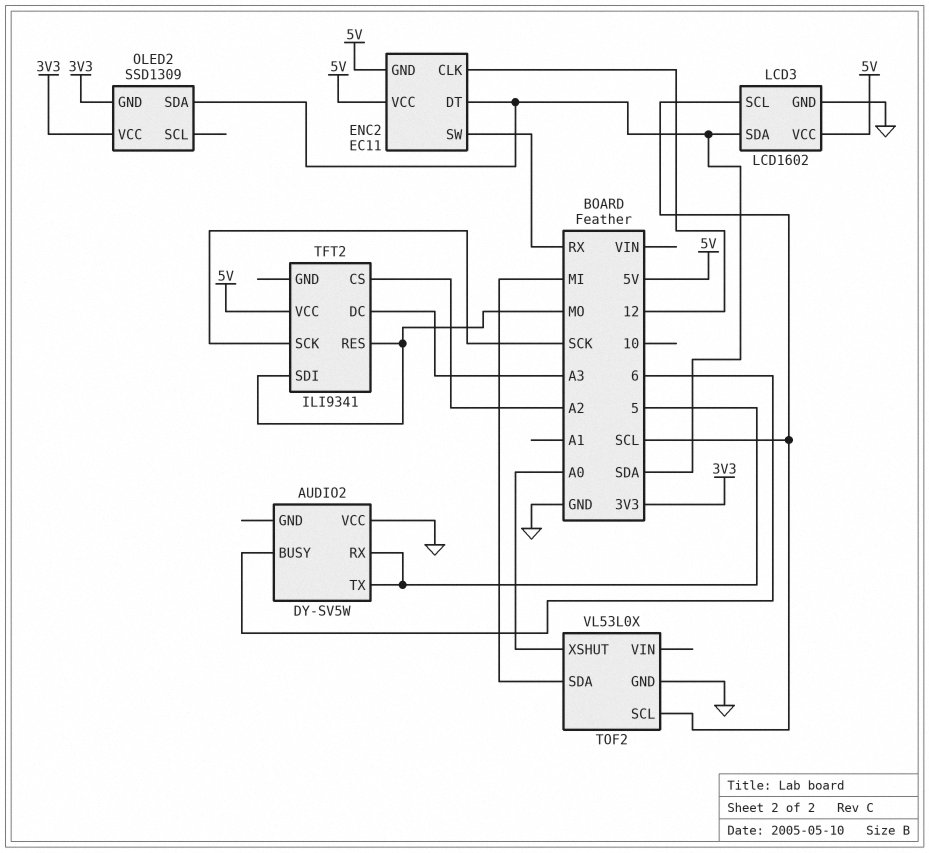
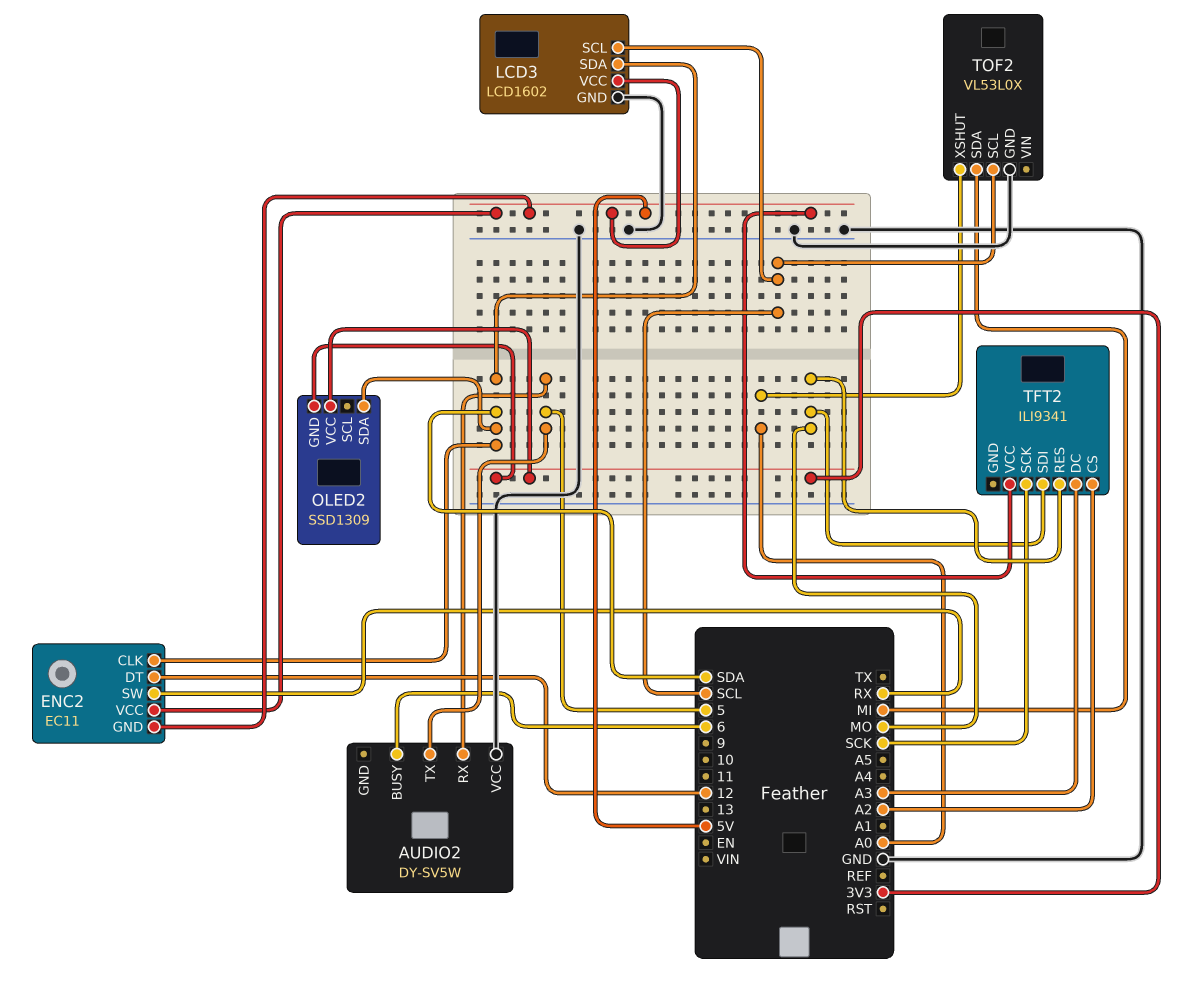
ENC2 pin CLK: 12 -> SDA
ENC2 pin DT: SDA -> 12

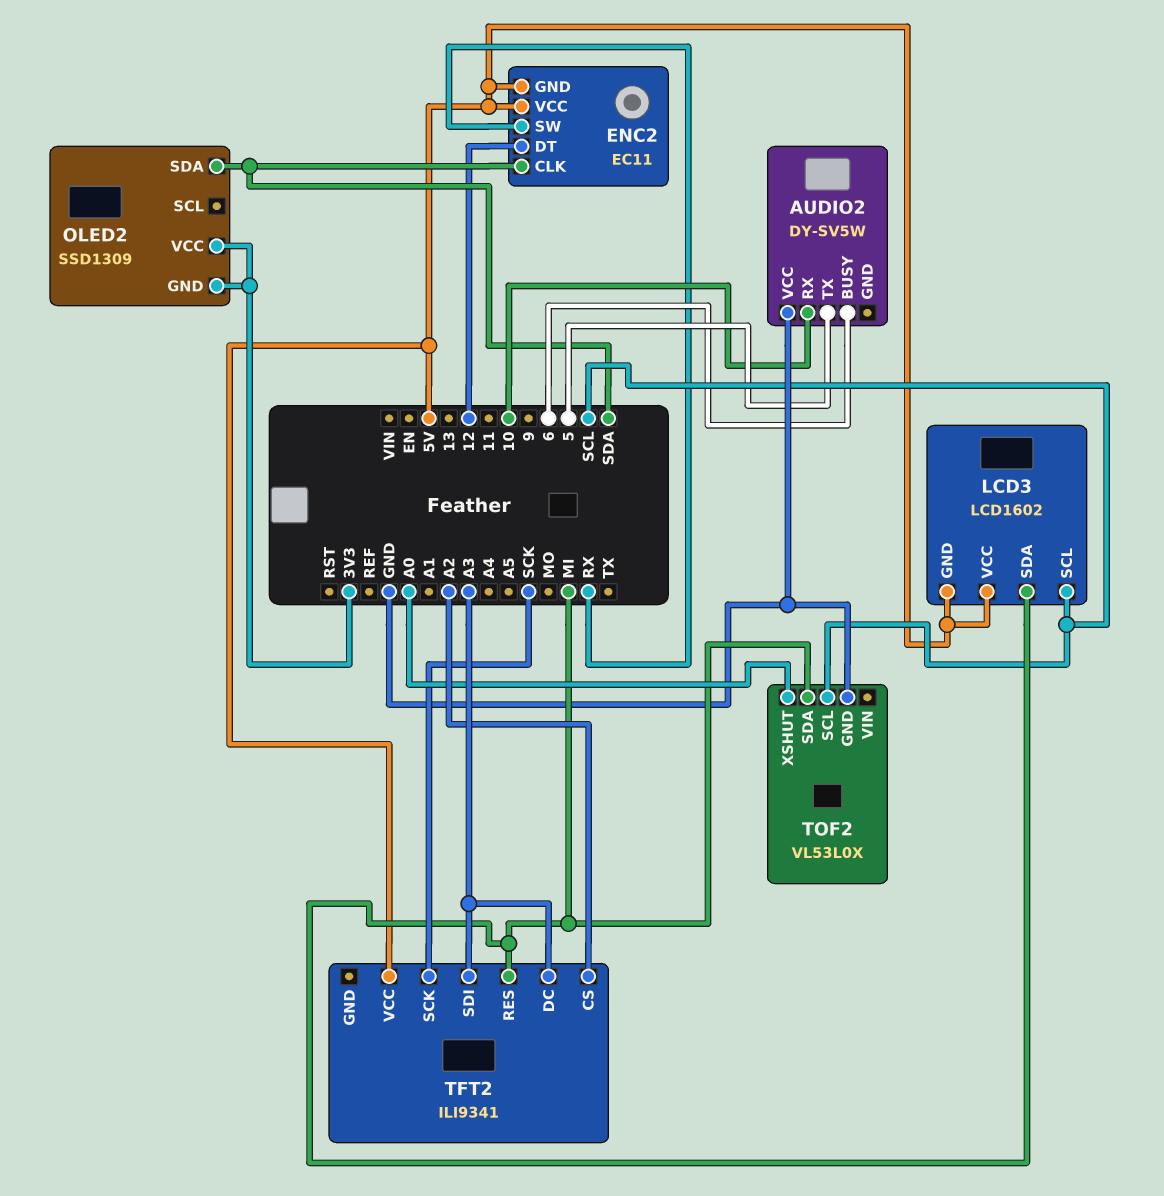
AUDIO2 pin RX: 5 -> 10
LCD3 pin GND: GND -> 5V
LCD3 pin SDA: SDA -> MI
TFT2 pin RES: MO -> MI
TFT2 pin SDI: MO -> A3

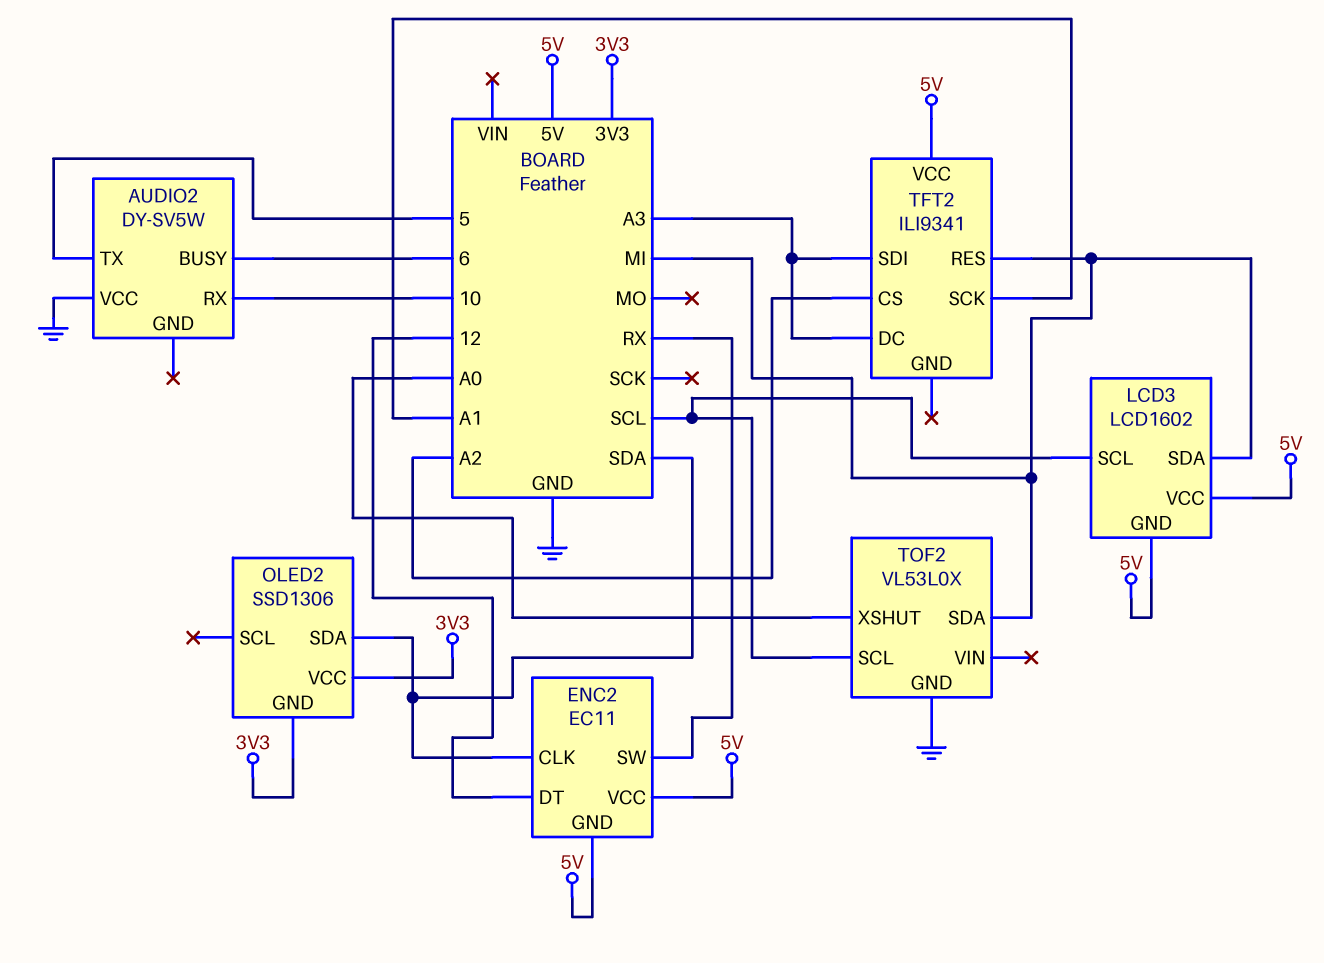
OLED2: SSD1309 -> SSD1306
TFT2 pin SCK: SCK -> A1

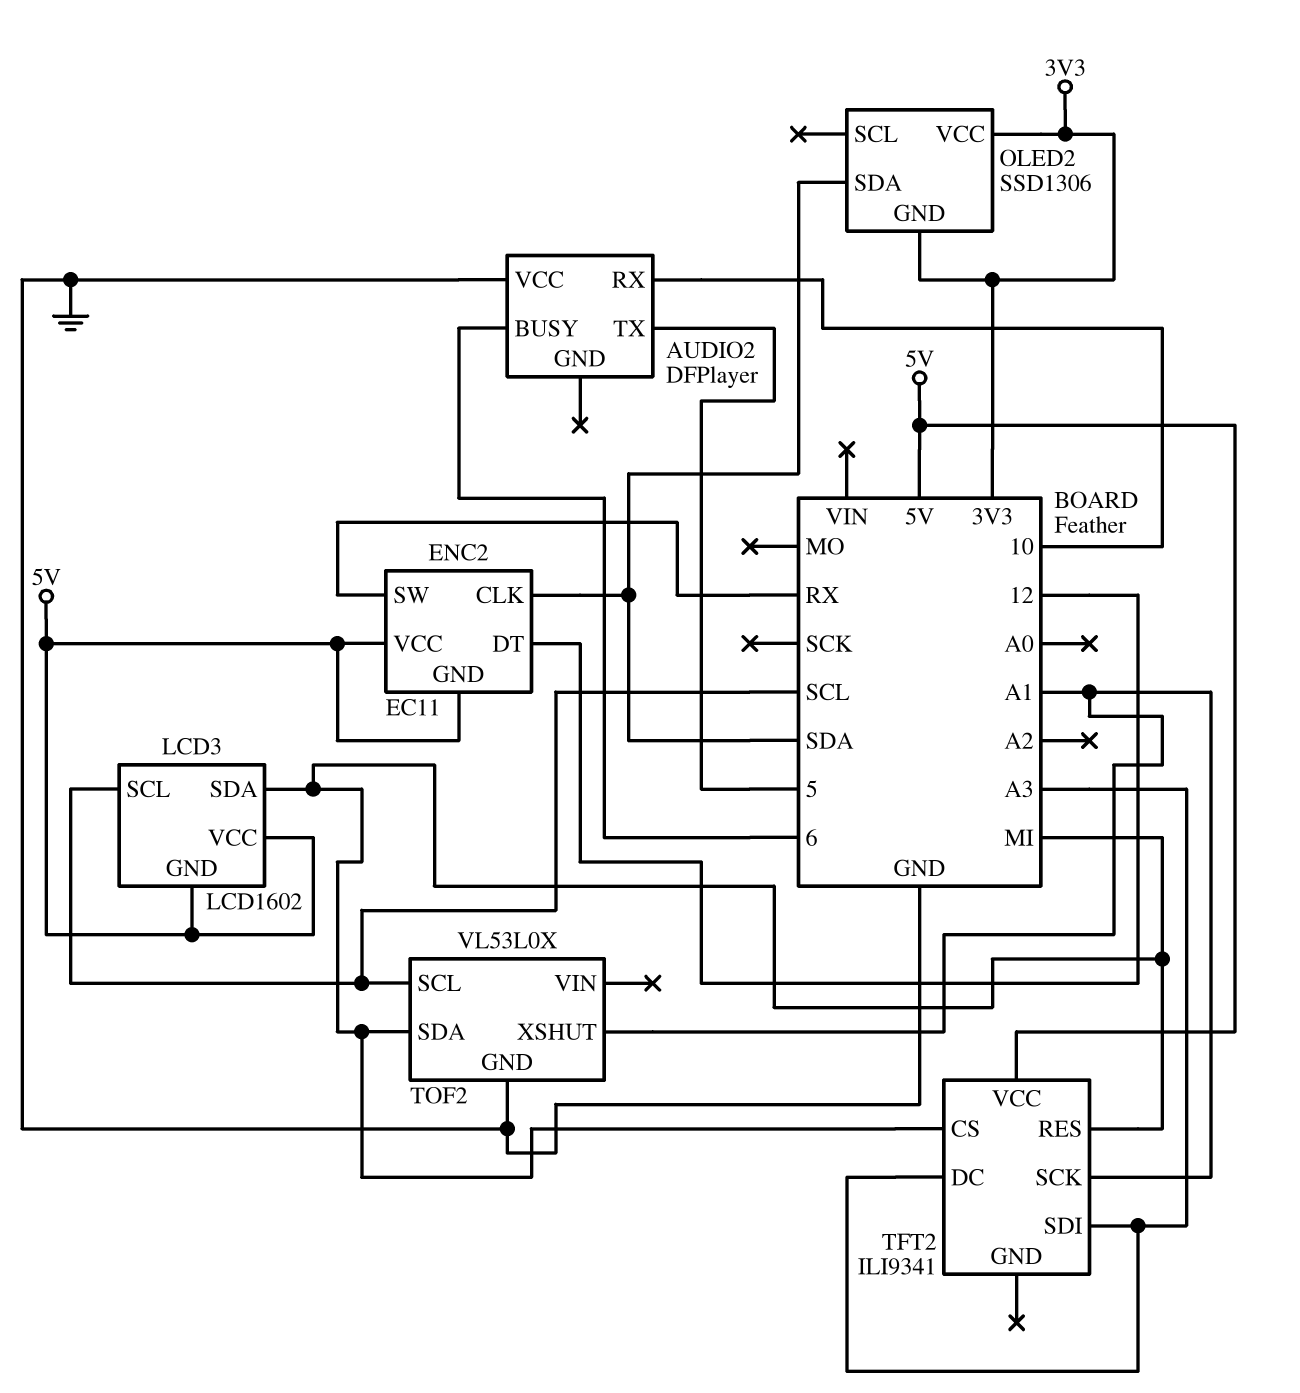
AUDIO2: DY-SV5W -> DFPlayer
TFT2 pin CS: A2 -> MI
TOF2 pin XSHUT: A0 -> A1

